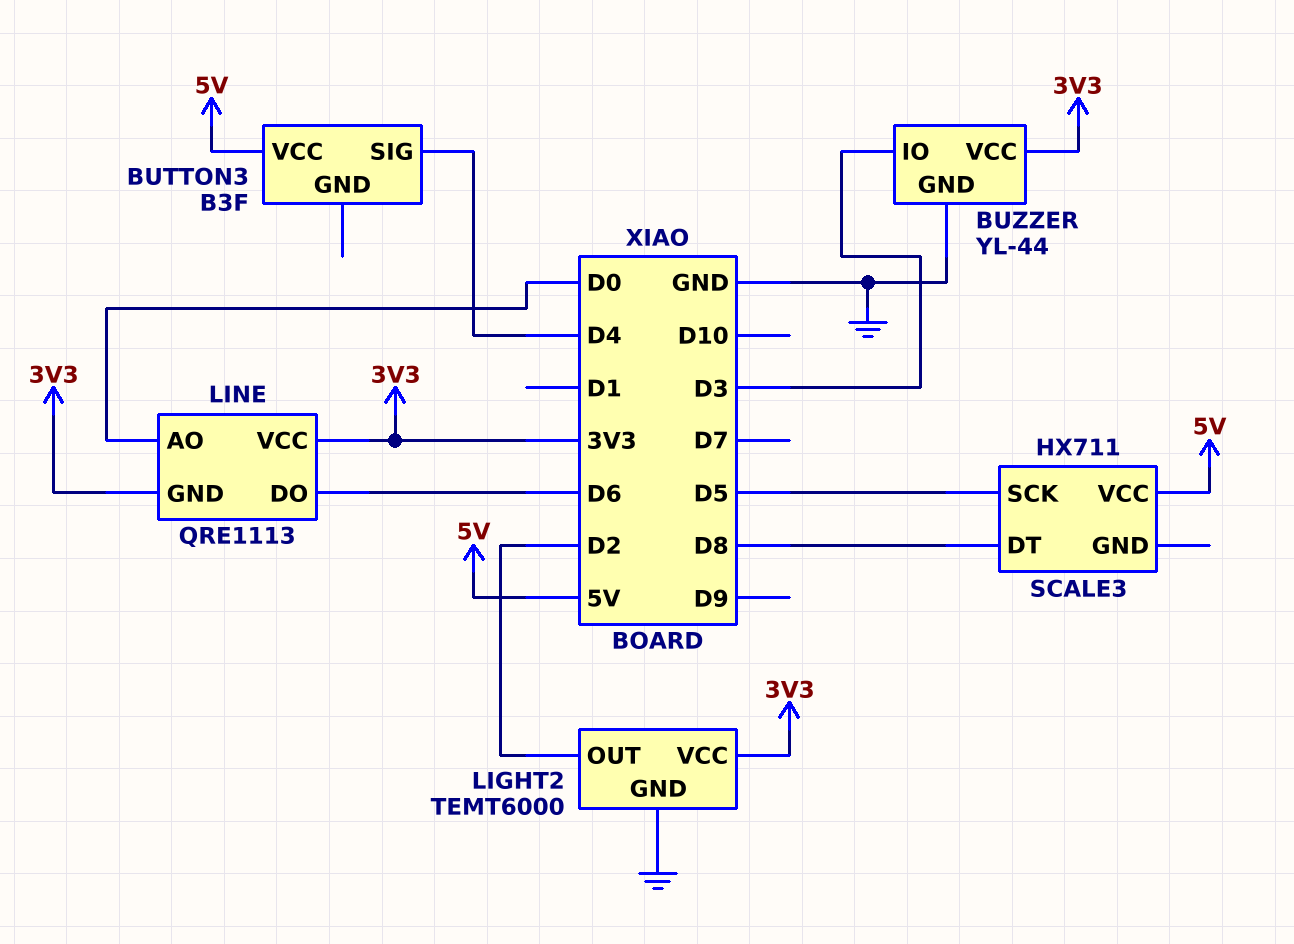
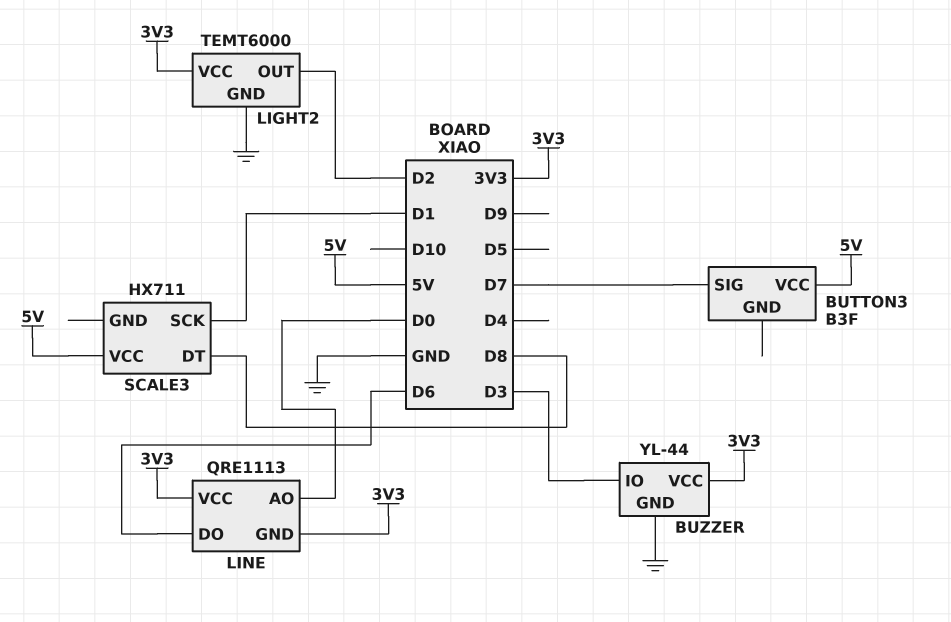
BUTTON3 pin SIG: D4 -> D7
SCALE3 pin SCK: D5 -> D1

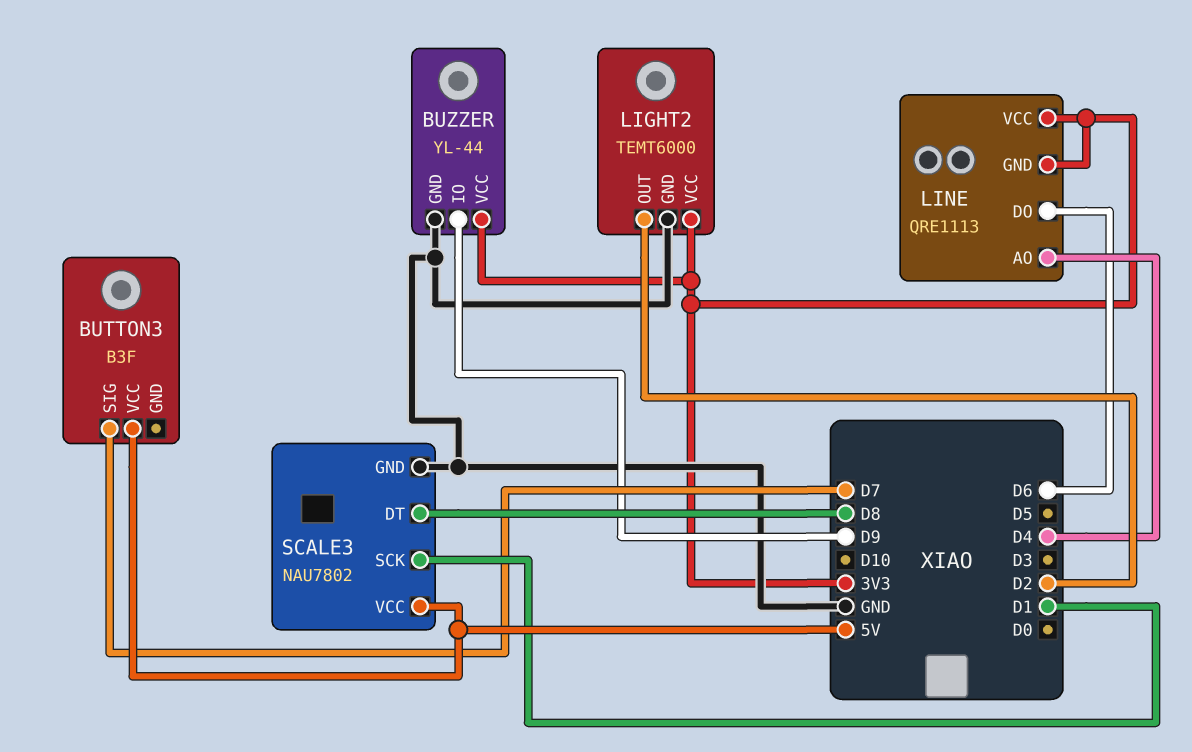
BUZZER pin IO: D3 -> D9
LINE pin AO: D0 -> D4
SCALE3: HX711 -> NAU7802
SCALE3 pin GND: none -> GND

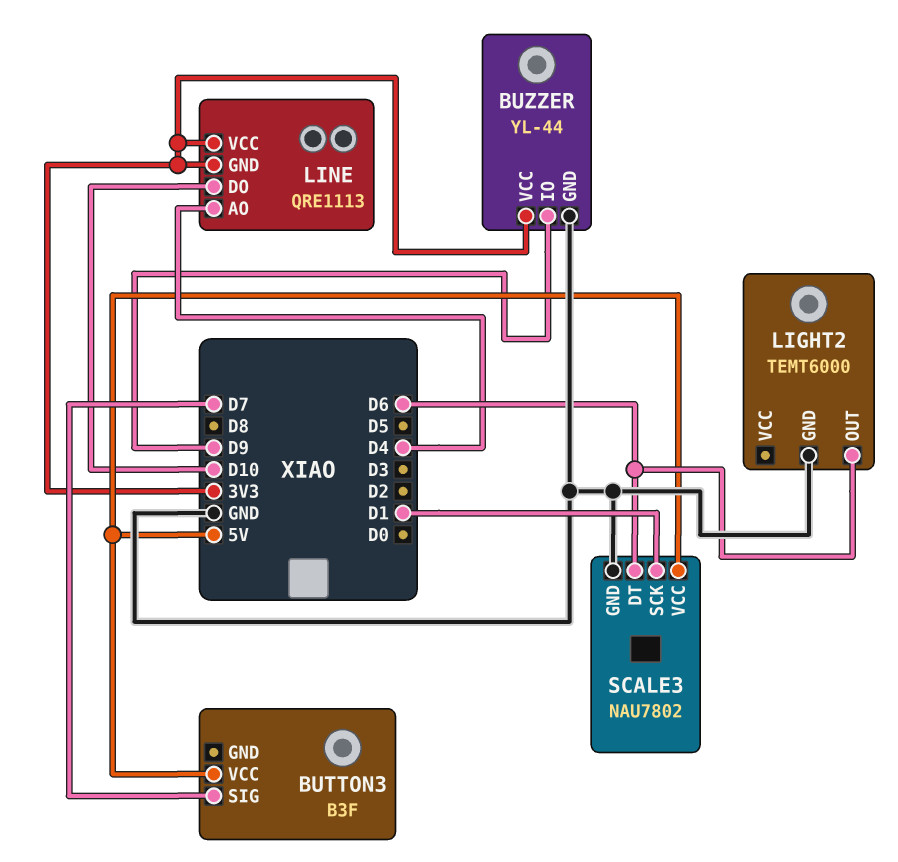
LIGHT2 pin OUT: D2 -> D6
LIGHT2 pin VCC: 3V3 -> none
LINE pin DO: D6 -> D10
SCALE3 pin DT: D8 -> D6

